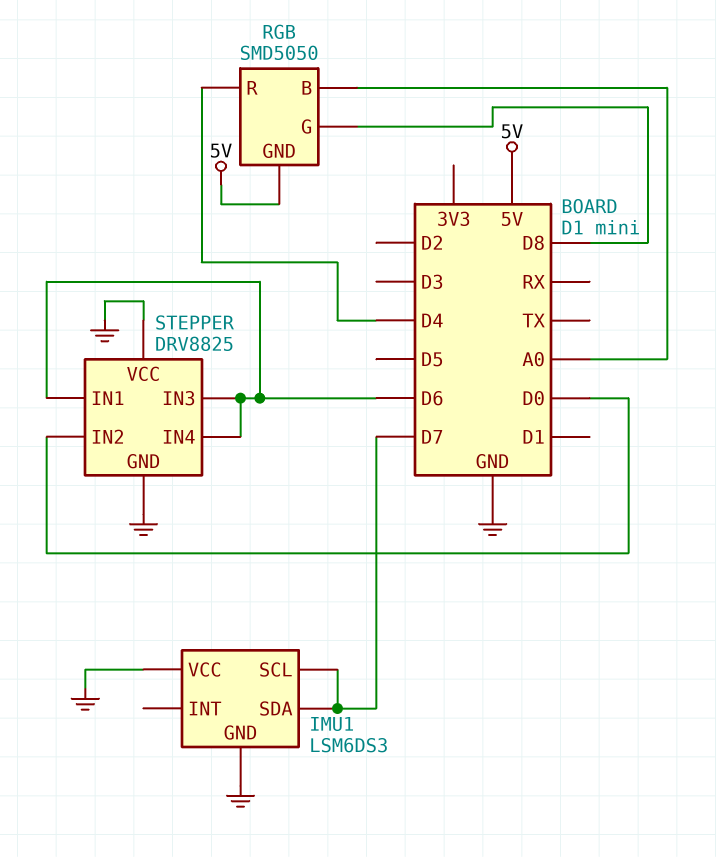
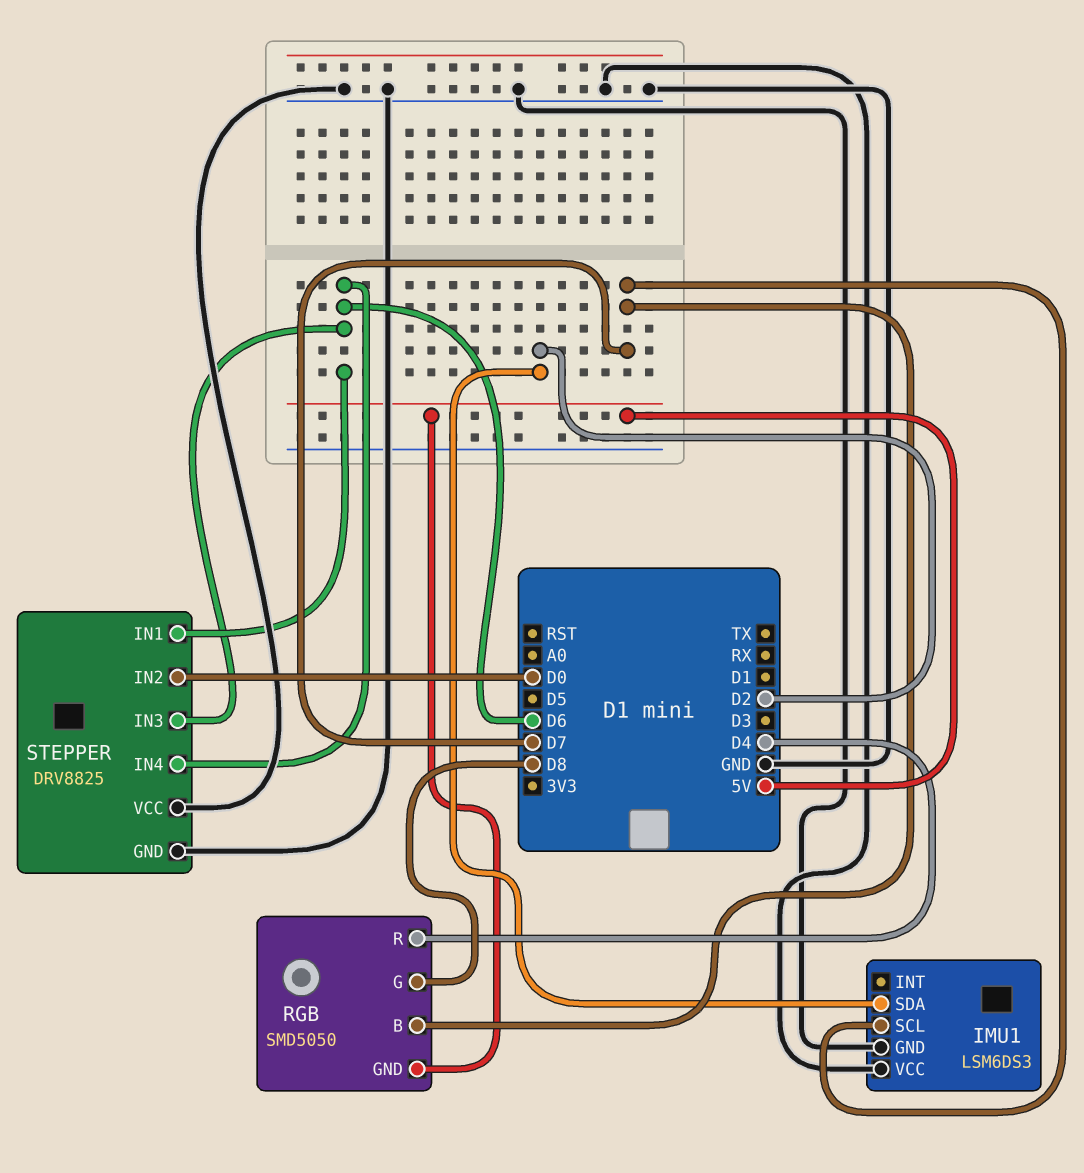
IMU1 pin SDA: D7 -> D2
RGB pin B: A0 -> D7

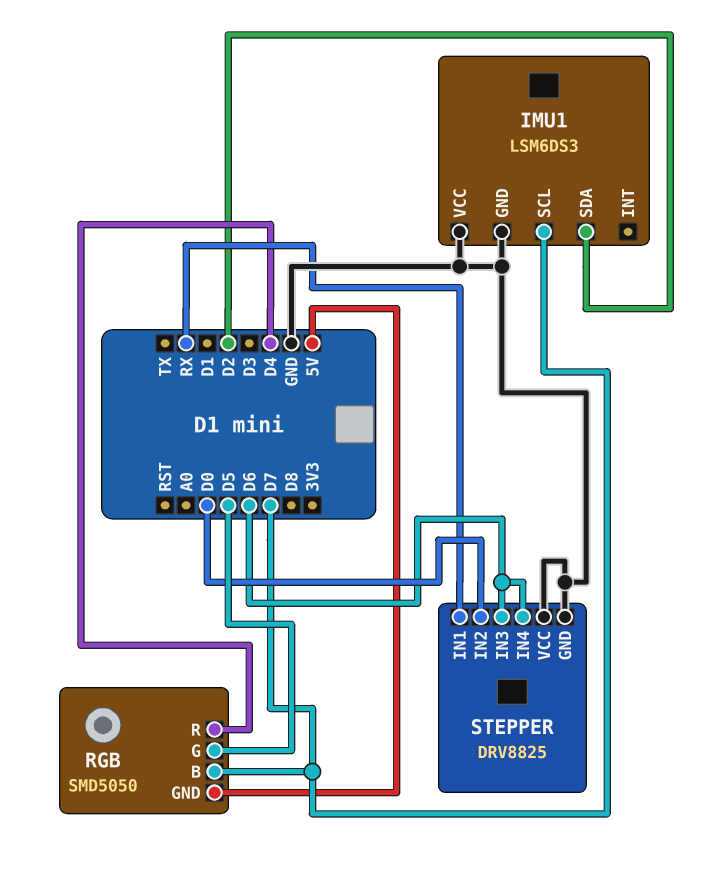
RGB pin G: D8 -> D5
STEPPER pin IN1: D6 -> RX

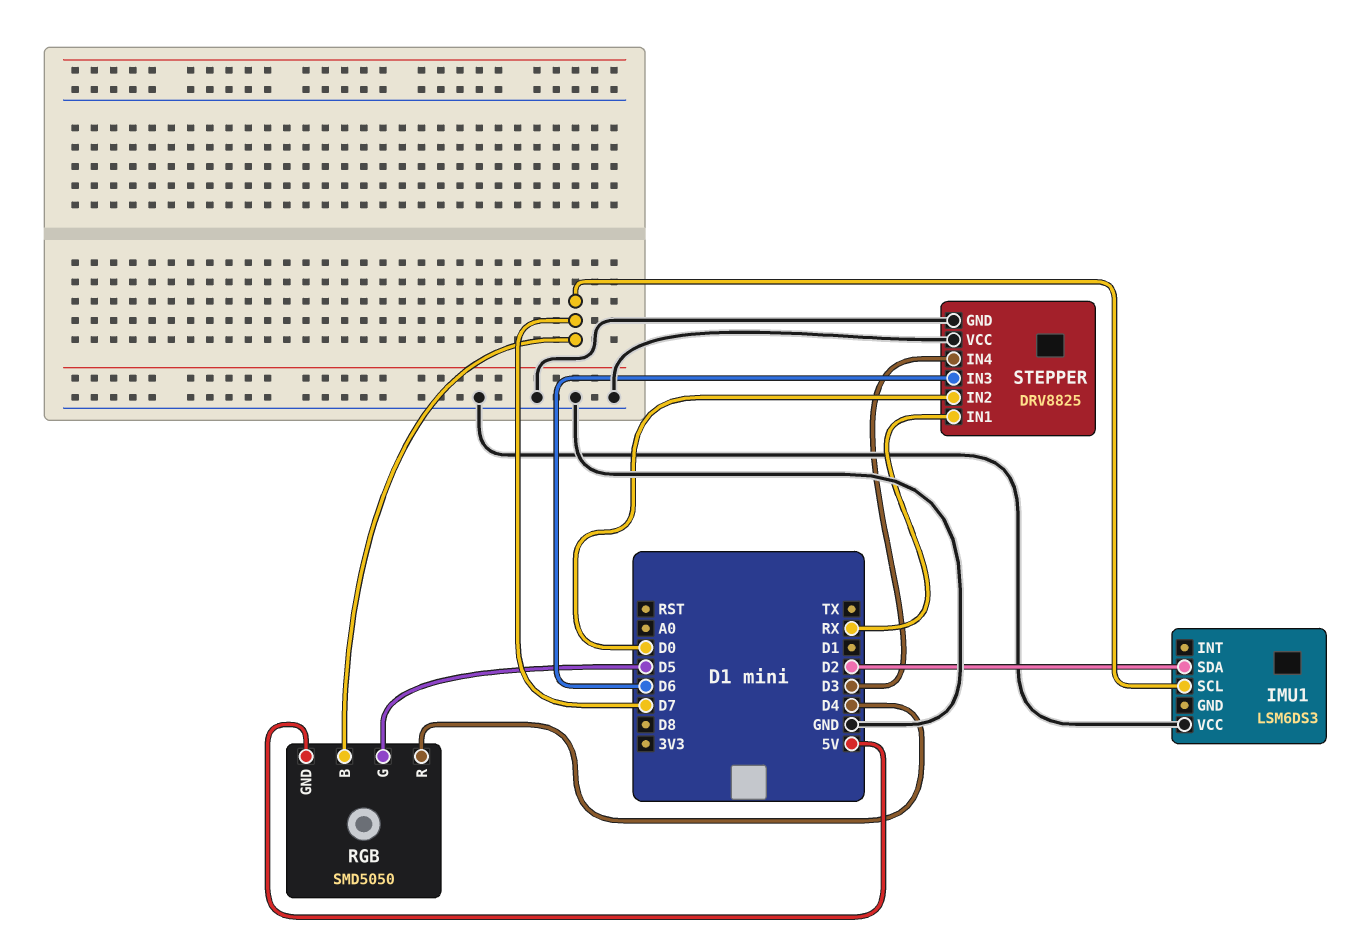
IMU1 pin GND: GND -> none
STEPPER pin IN4: D6 -> D3

